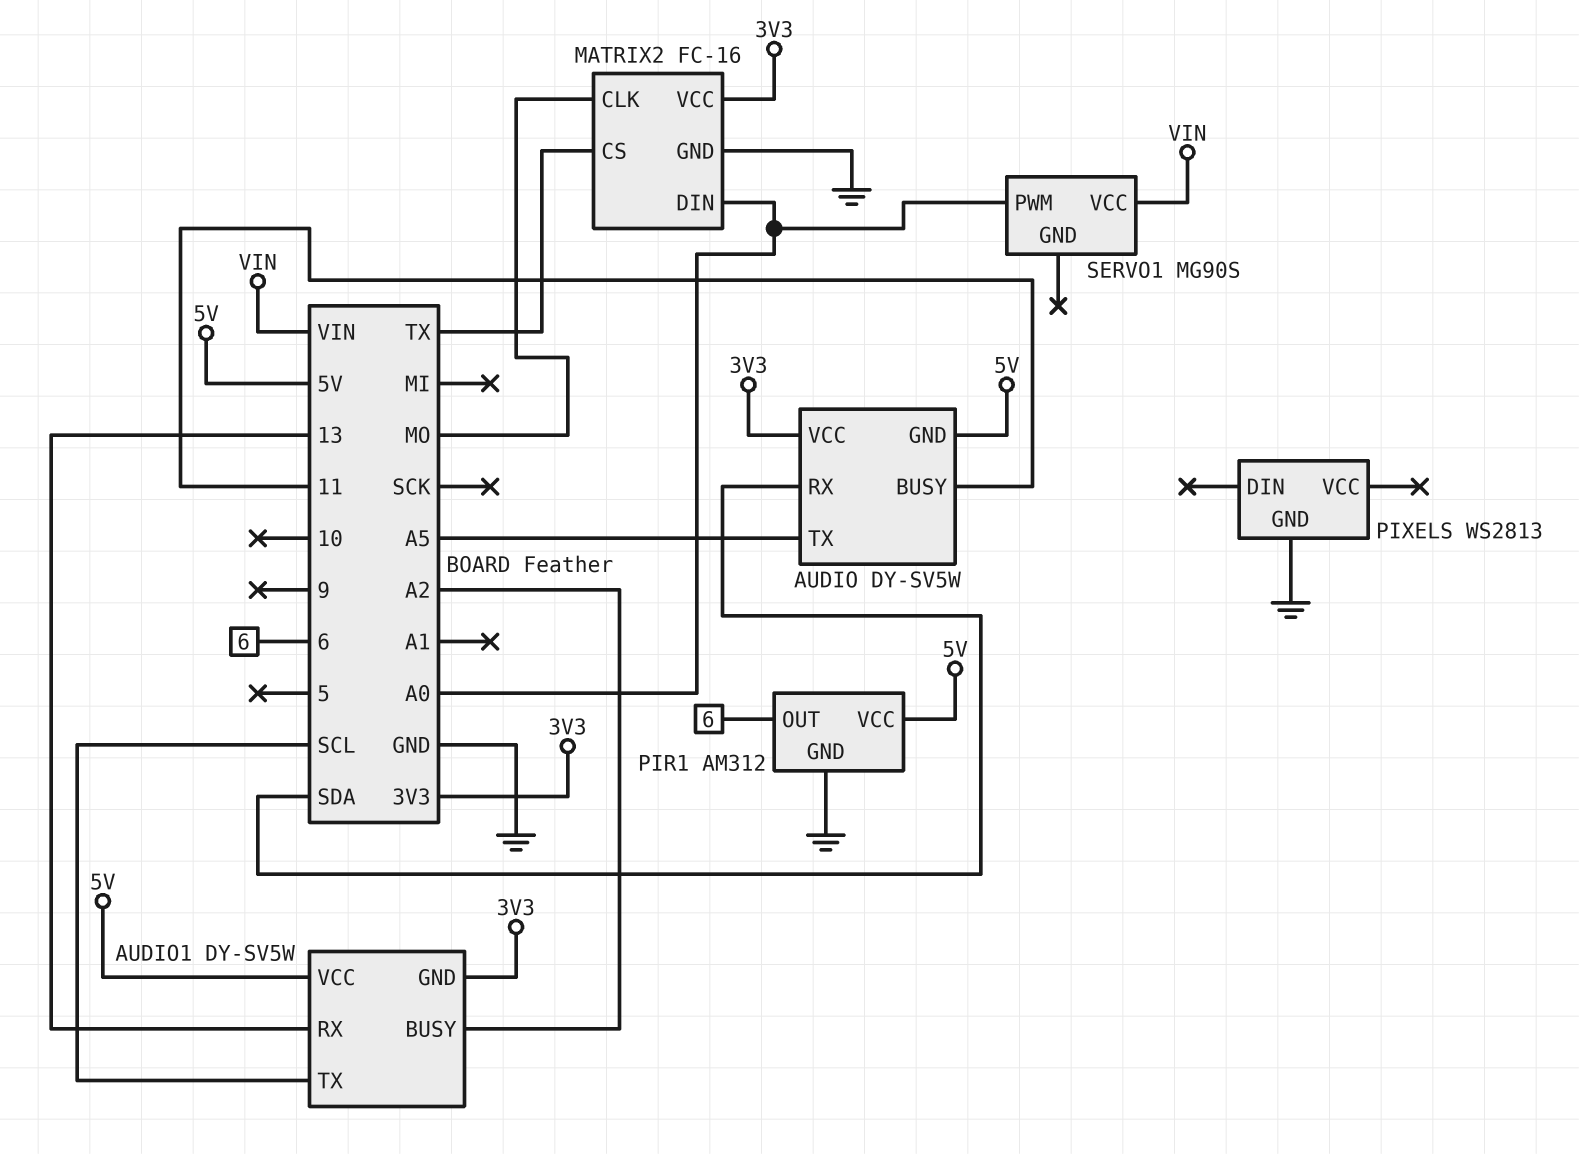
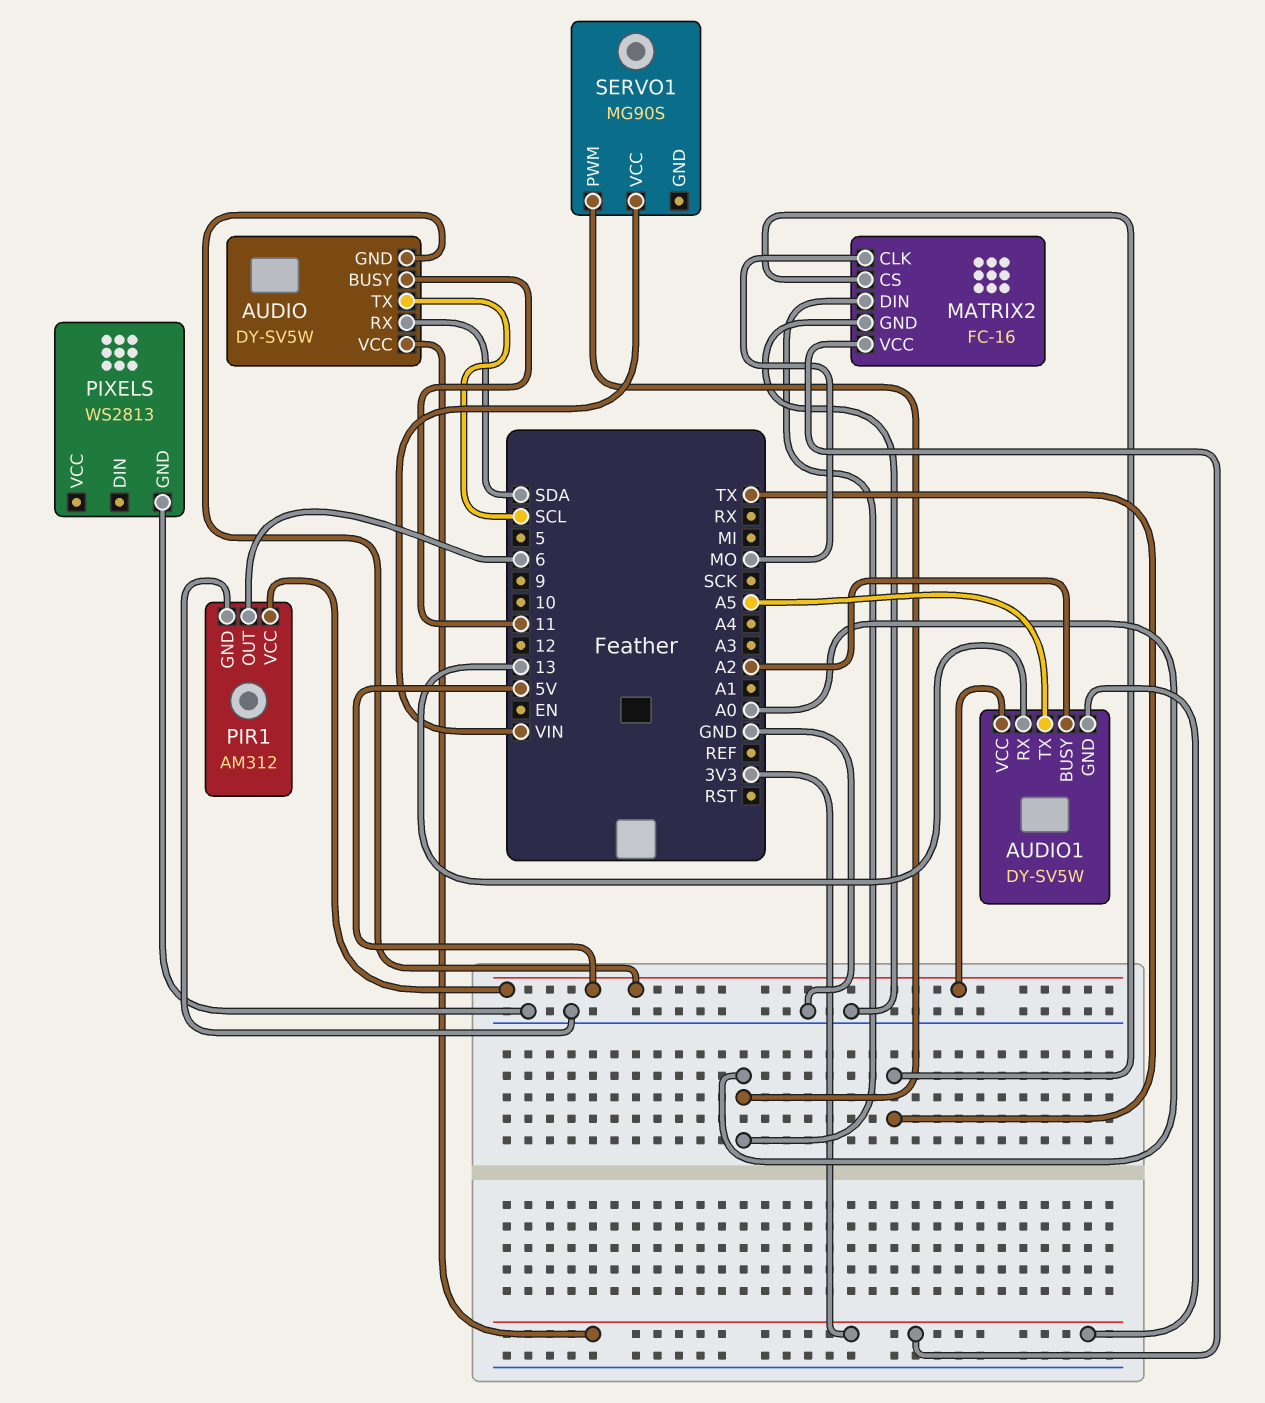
AUDIO pin TX: A5 -> SCL
AUDIO1 pin TX: SCL -> A5

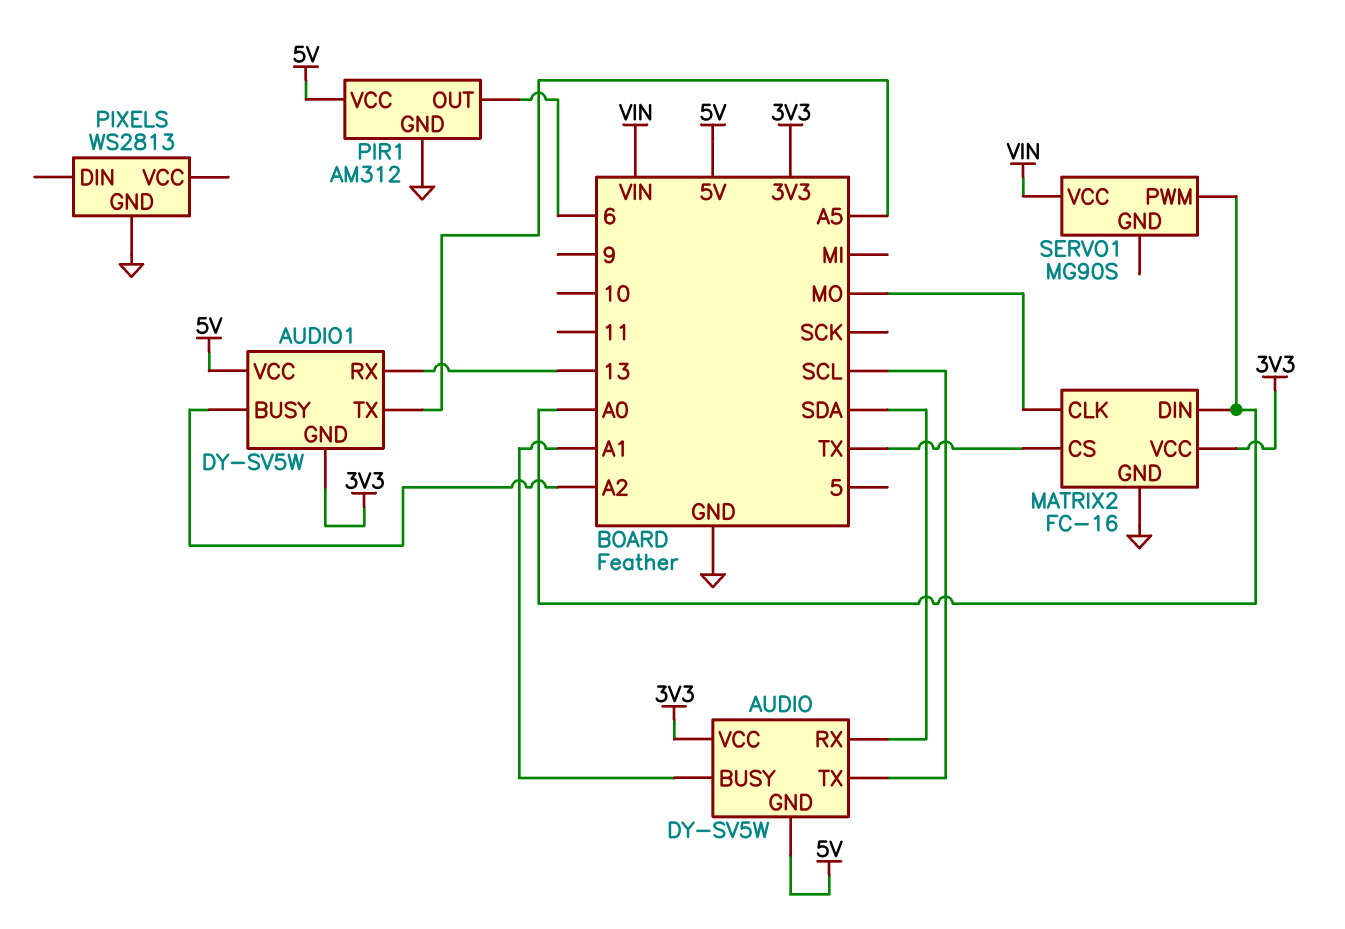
AUDIO pin BUSY: 11 -> A1

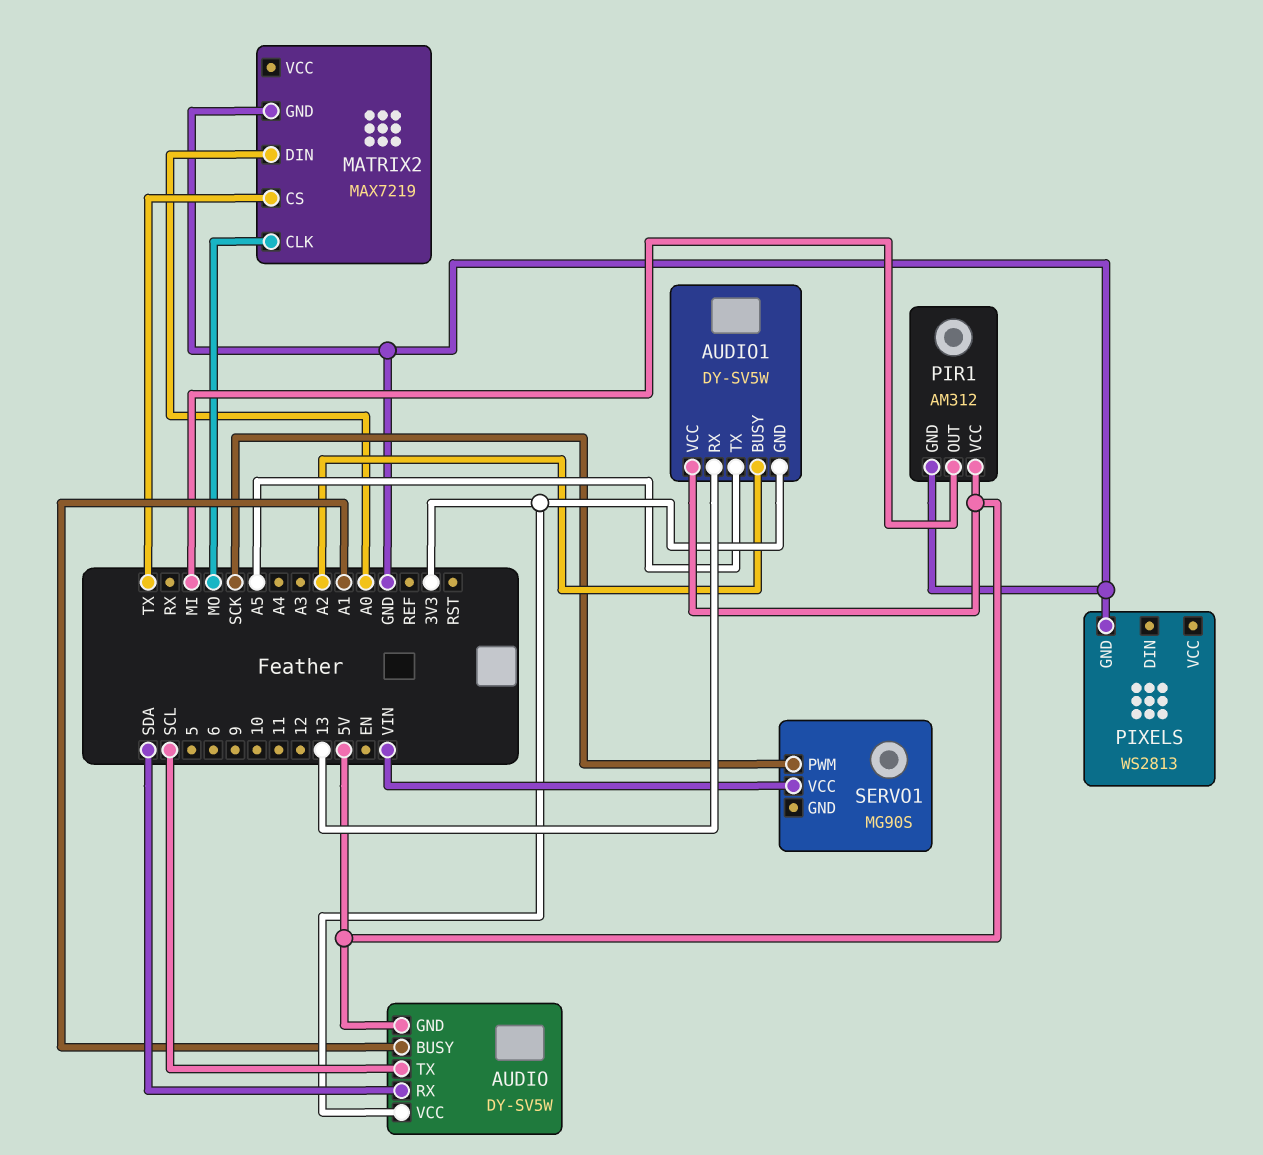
MATRIX2: FC-16 -> MAX7219
MATRIX2 pin VCC: 3V3 -> none
PIR1 pin OUT: 6 -> MI
SERVO1 pin PWM: A0 -> SCK

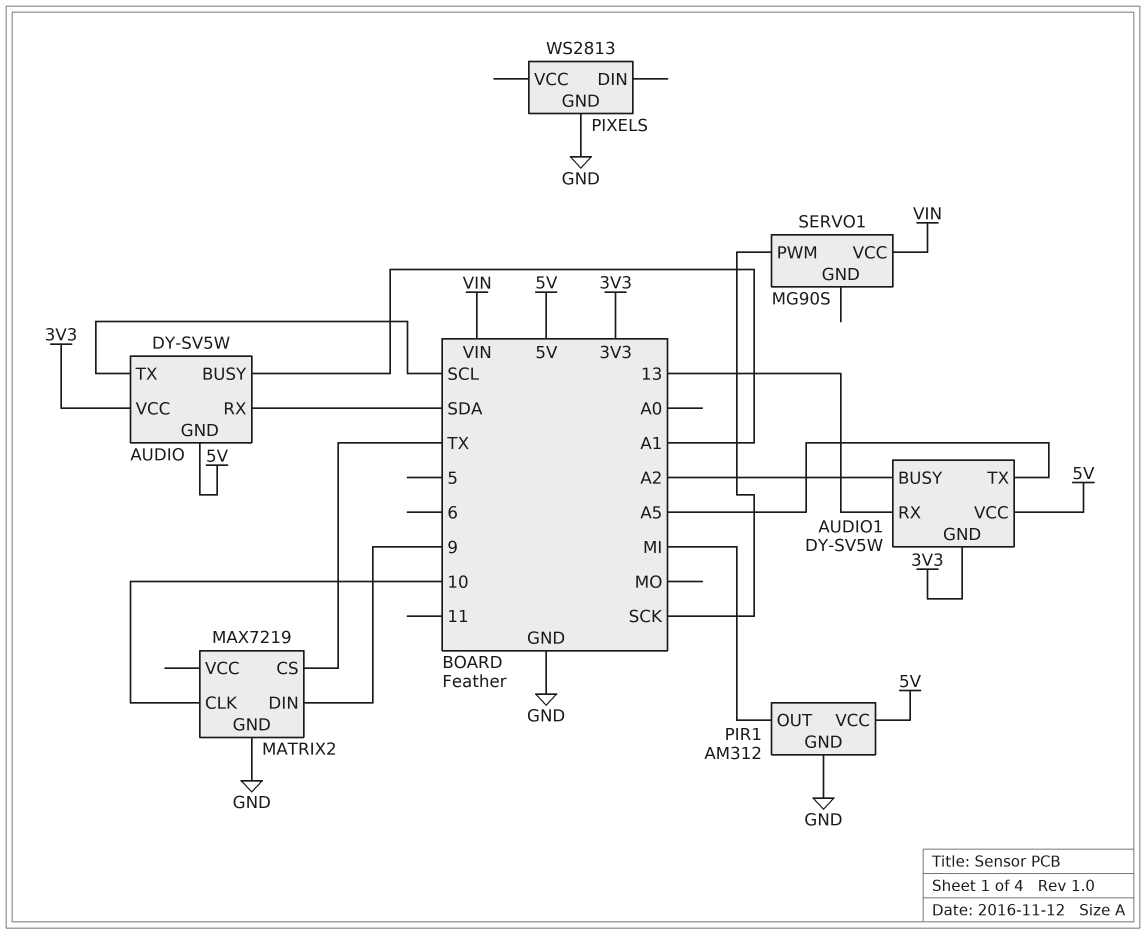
MATRIX2 pin CLK: MO -> 10
MATRIX2 pin DIN: A0 -> 9

